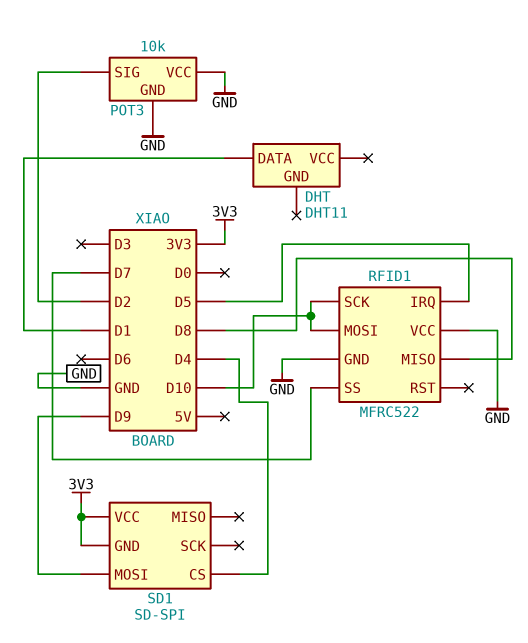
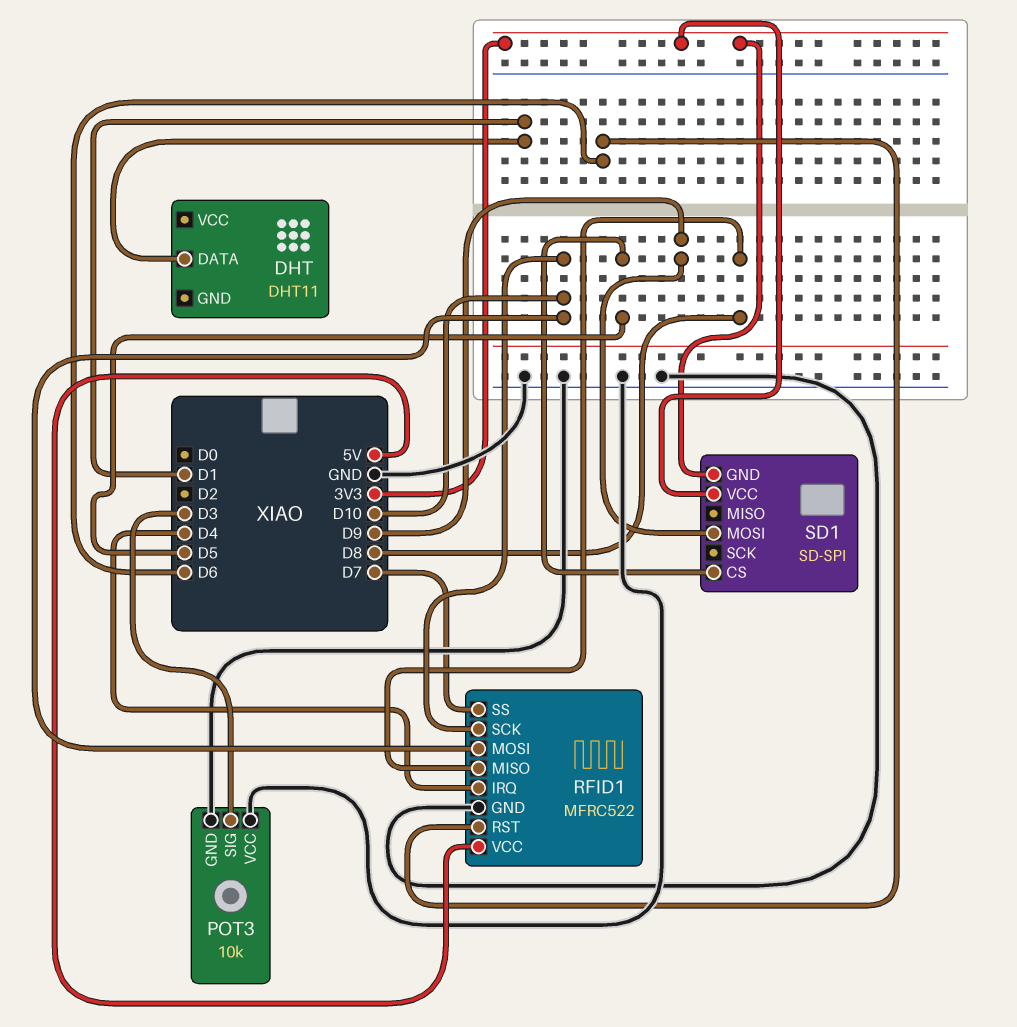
POT3 pin SIG: D2 -> D3
RFID1 pin IRQ: D5 -> D4
RFID1 pin RST: none -> D6
RFID1 pin VCC: GND -> 5V
SD1 pin CS: D4 -> D5

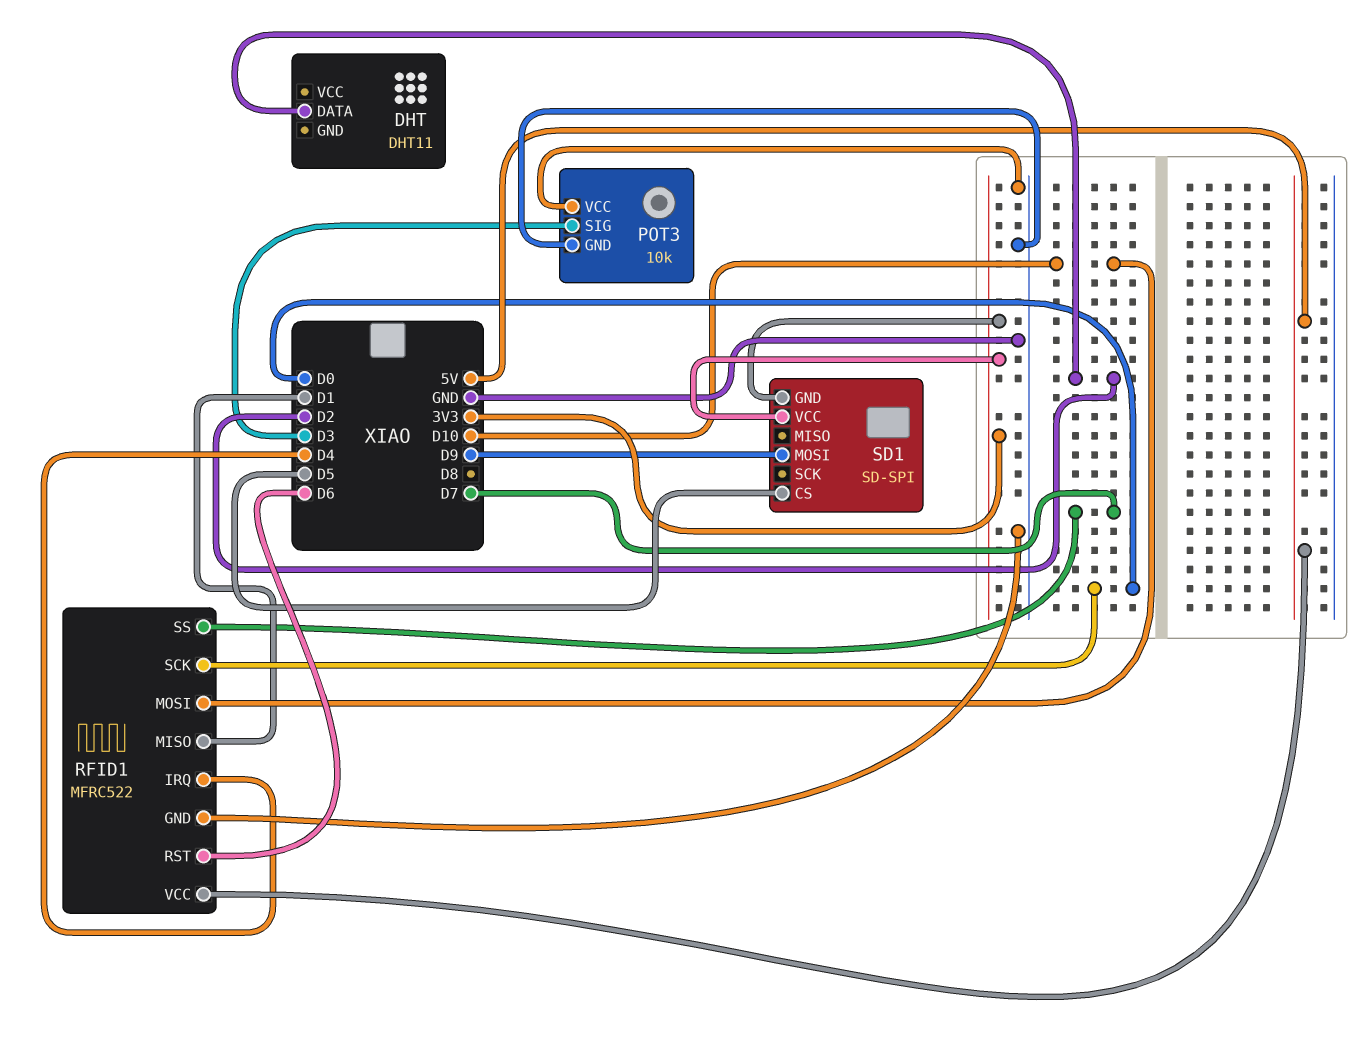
DHT pin DATA: D1 -> D2
RFID1 pin MISO: D8 -> D1
RFID1 pin SCK: D10 -> D0

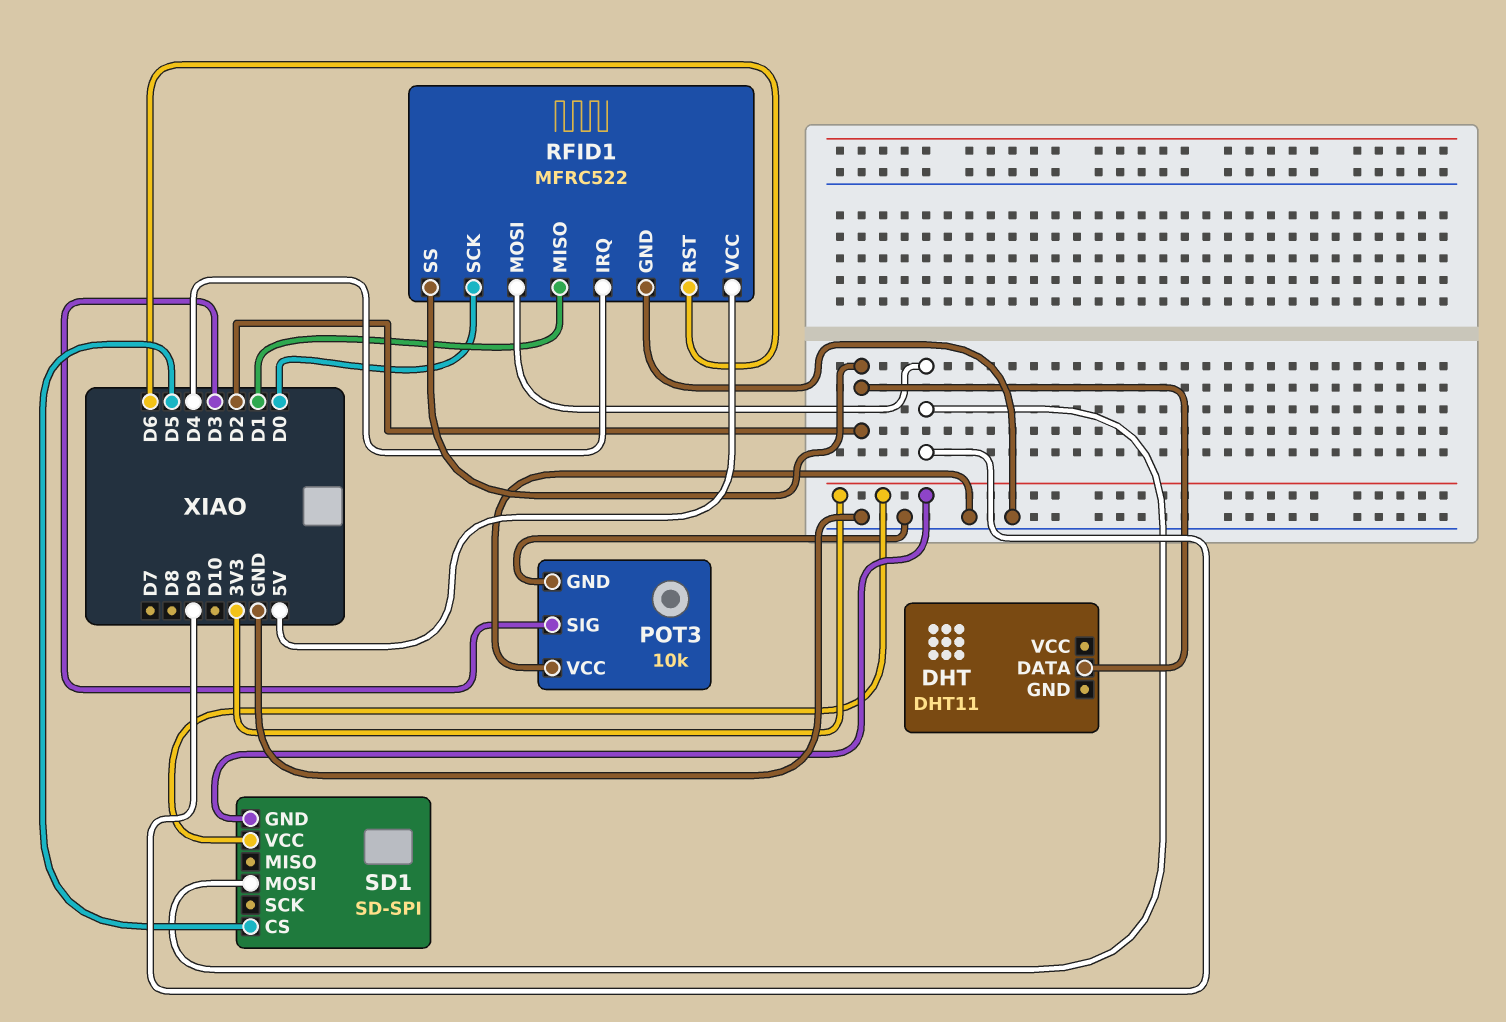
RFID1 pin MOSI: D10 -> D9
RFID1 pin SS: D7 -> D2

